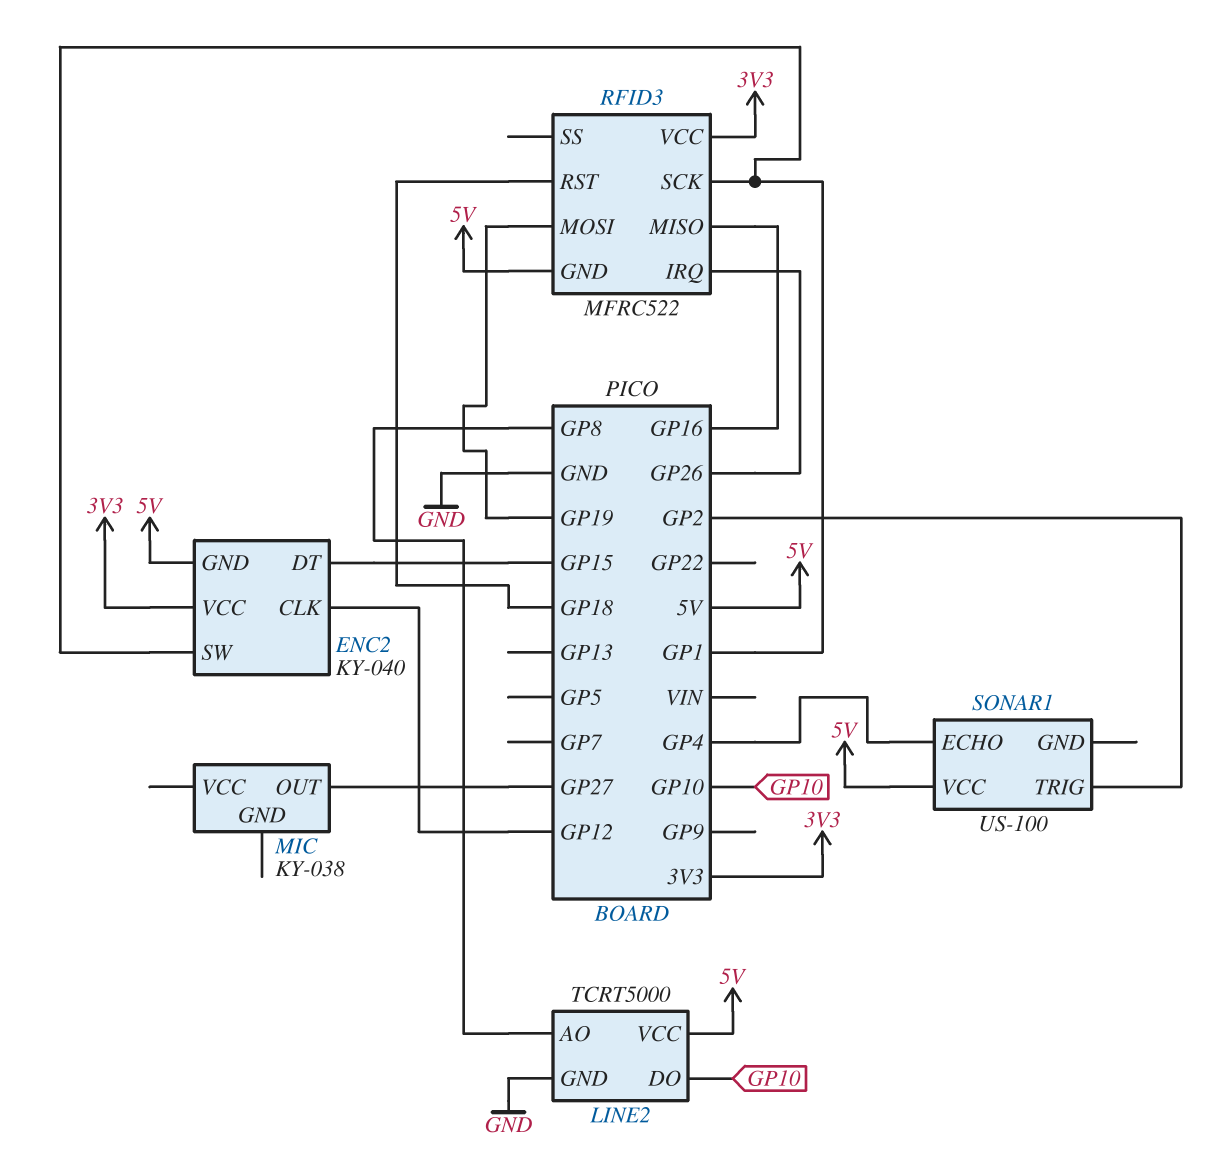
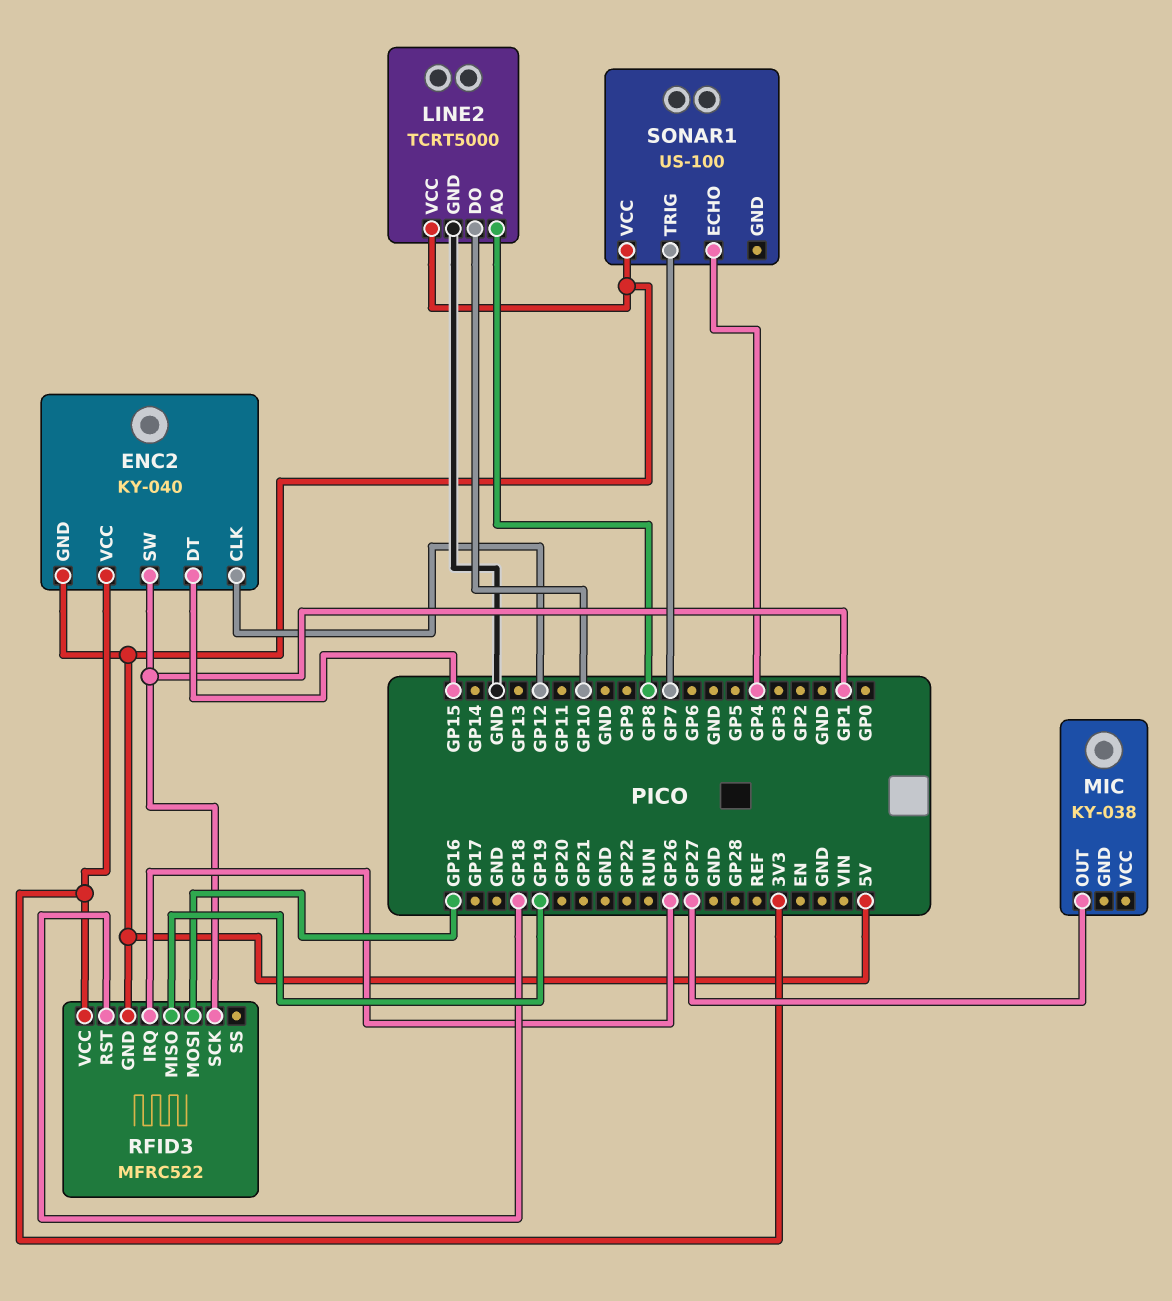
RFID3 pin MISO: GP16 -> GP19
RFID3 pin MOSI: GP19 -> GP16
SONAR1 pin TRIG: GP2 -> GP7

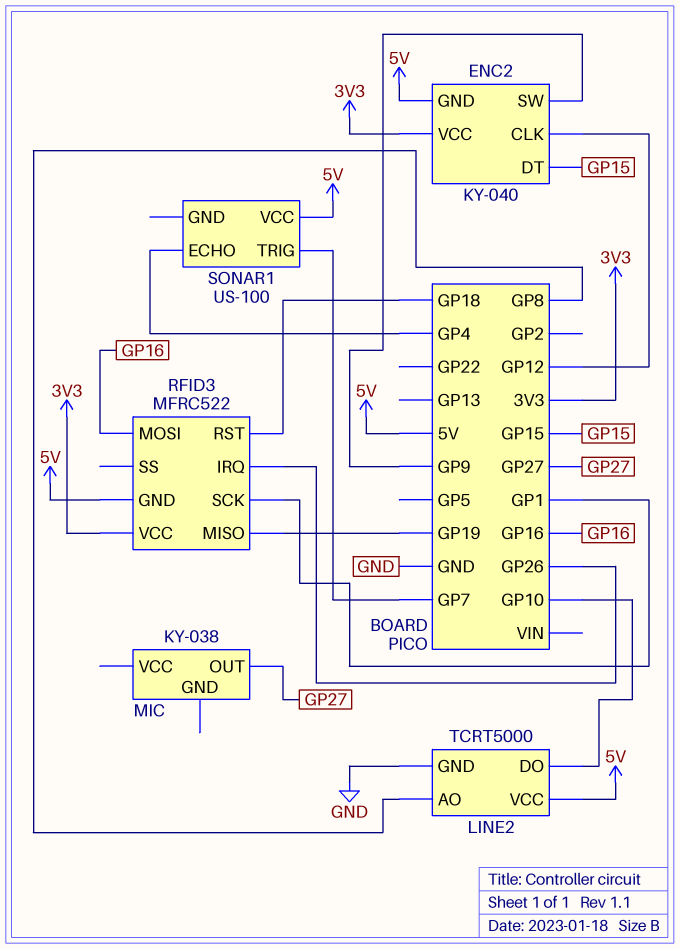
ENC2 pin SW: GP1 -> GP9

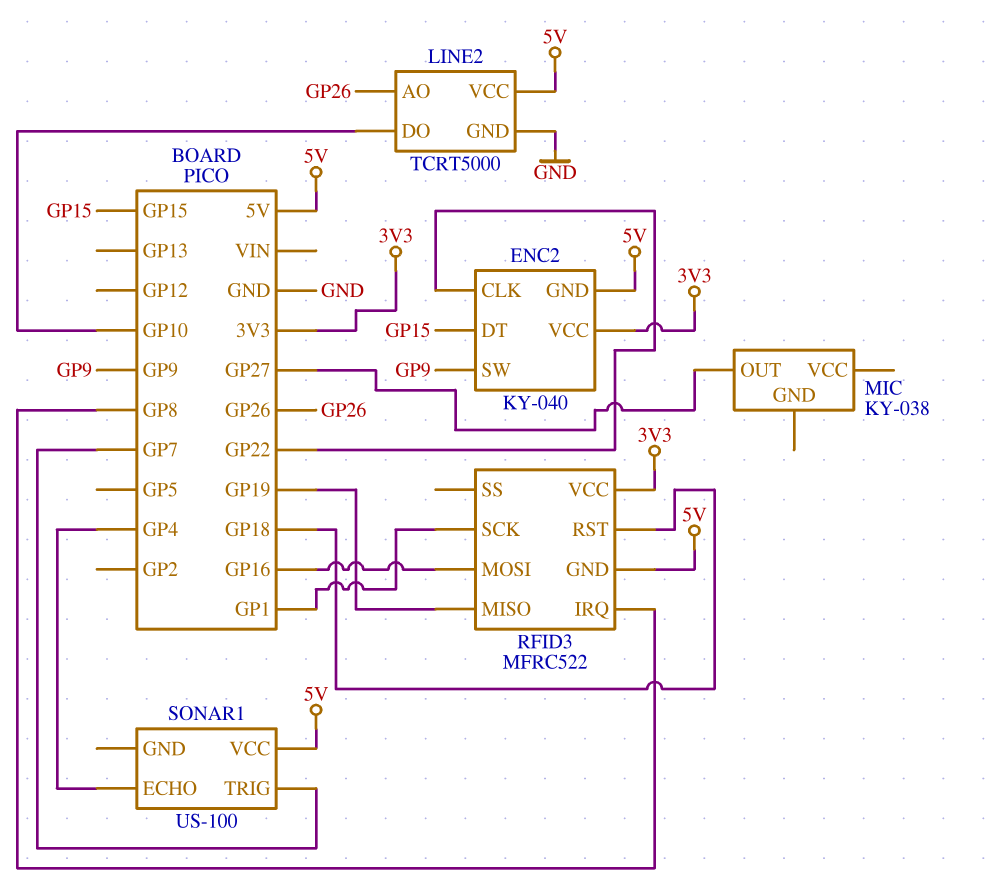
ENC2 pin CLK: GP12 -> GP22
LINE2 pin AO: GP8 -> GP26
RFID3 pin IRQ: GP26 -> GP8

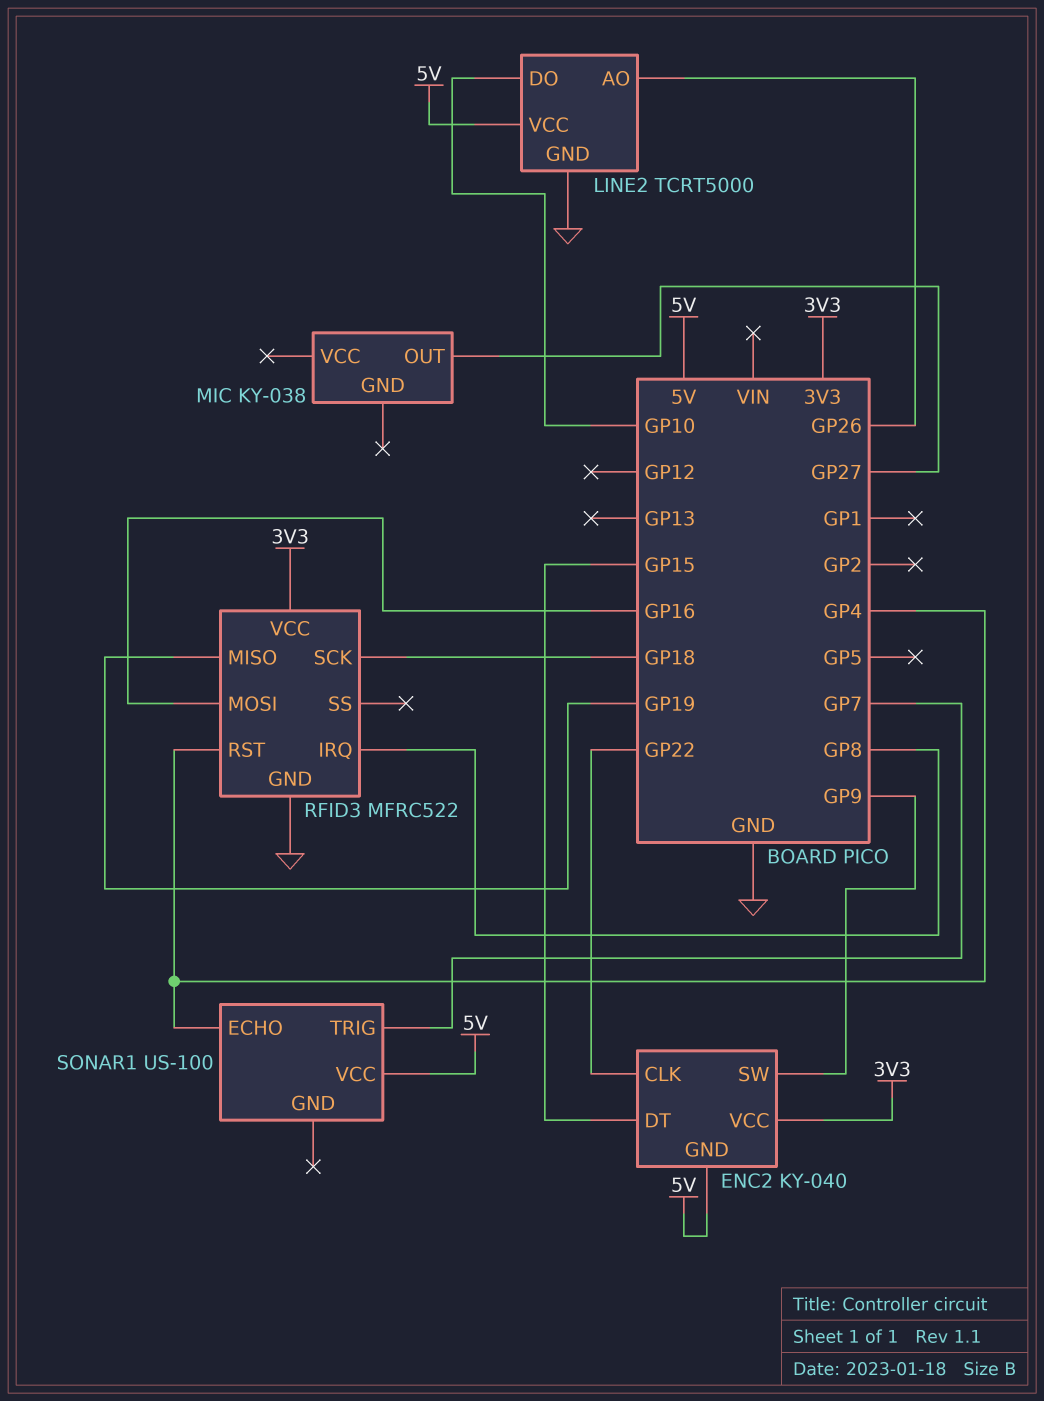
RFID3 pin GND: 5V -> GND
RFID3 pin RST: GP18 -> GP4
RFID3 pin SCK: GP1 -> GP18

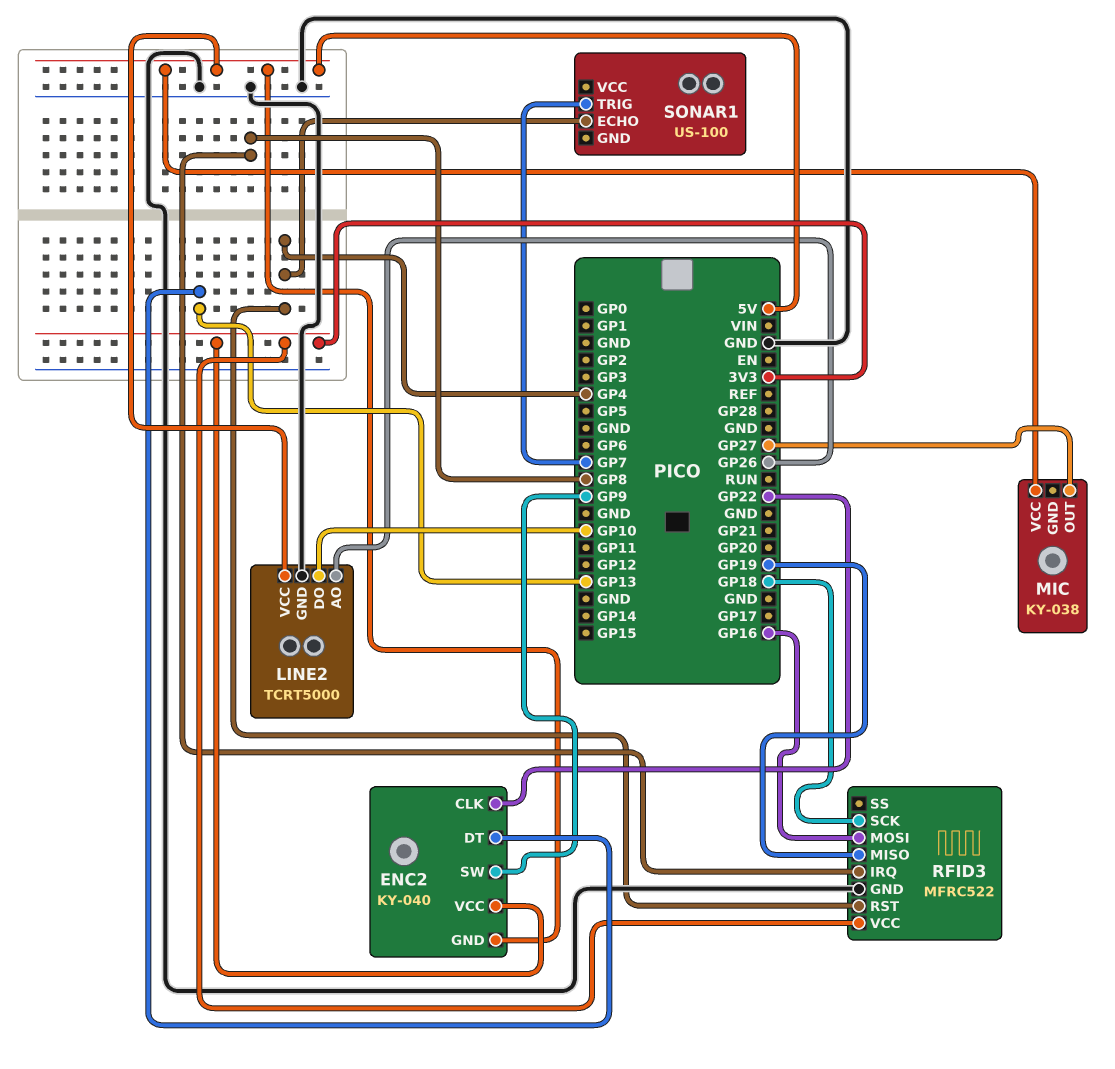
ENC2 pin DT: GP15 -> GP13
MIC pin VCC: none -> 5V
SONAR1 pin VCC: 5V -> none

